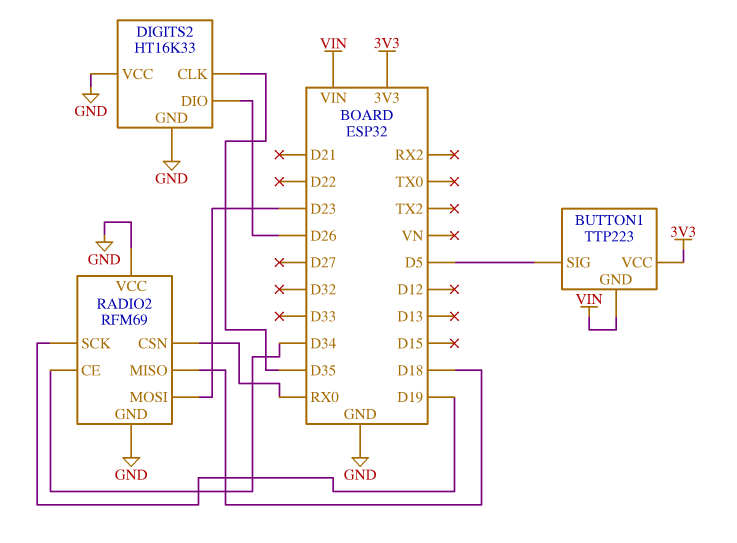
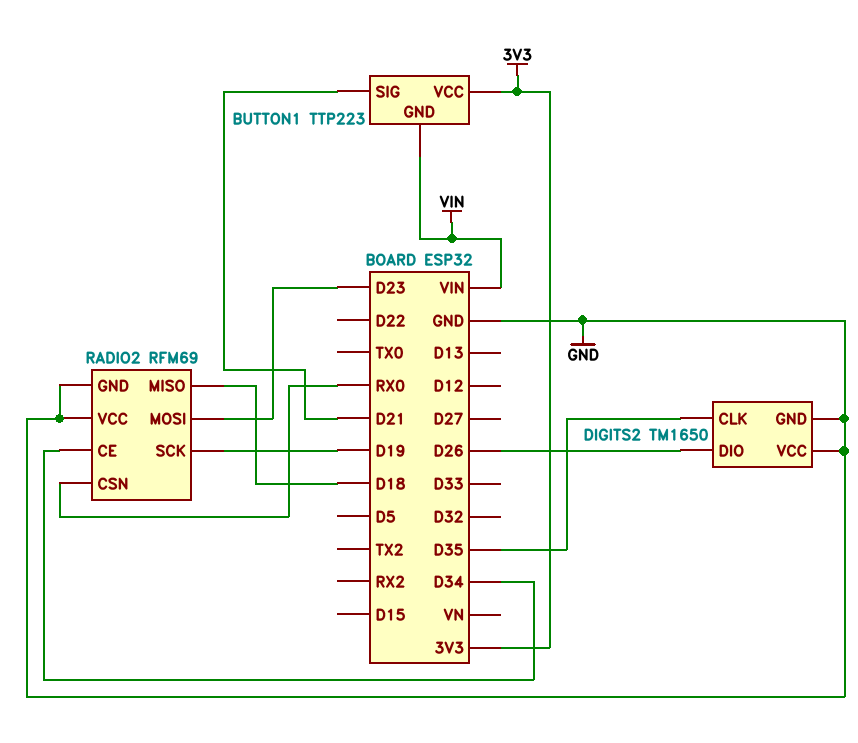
BUTTON1 pin SIG: D5 -> D21
DIGITS2: HT16K33 -> TM1650

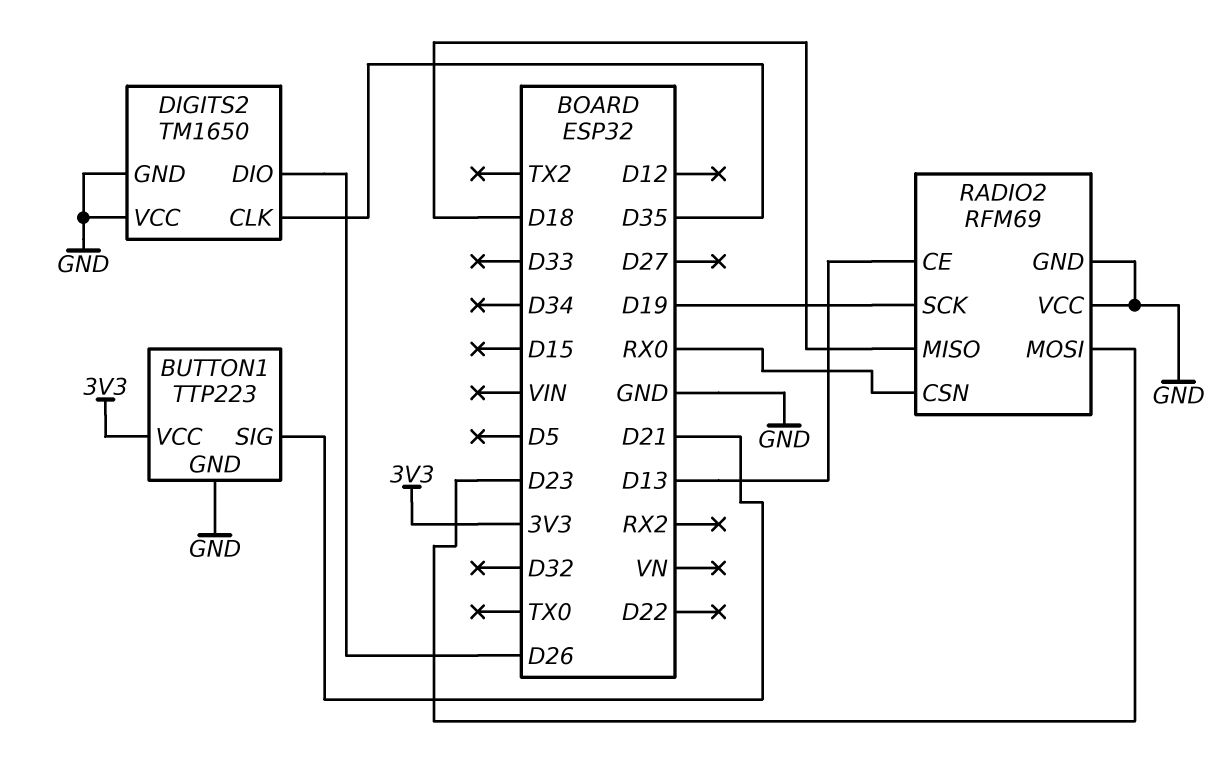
BUTTON1 pin GND: VIN -> GND
RADIO2 pin CE: D34 -> D13

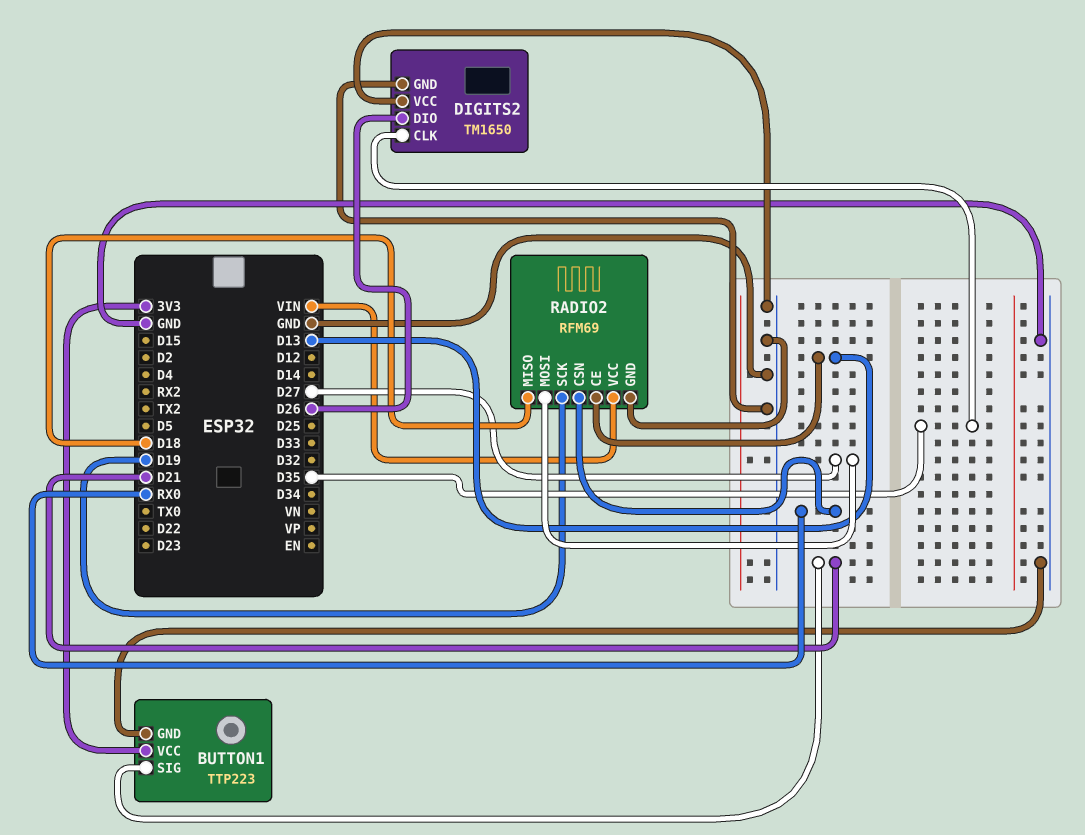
RADIO2 pin MOSI: D23 -> D27
RADIO2 pin VCC: GND -> VIN

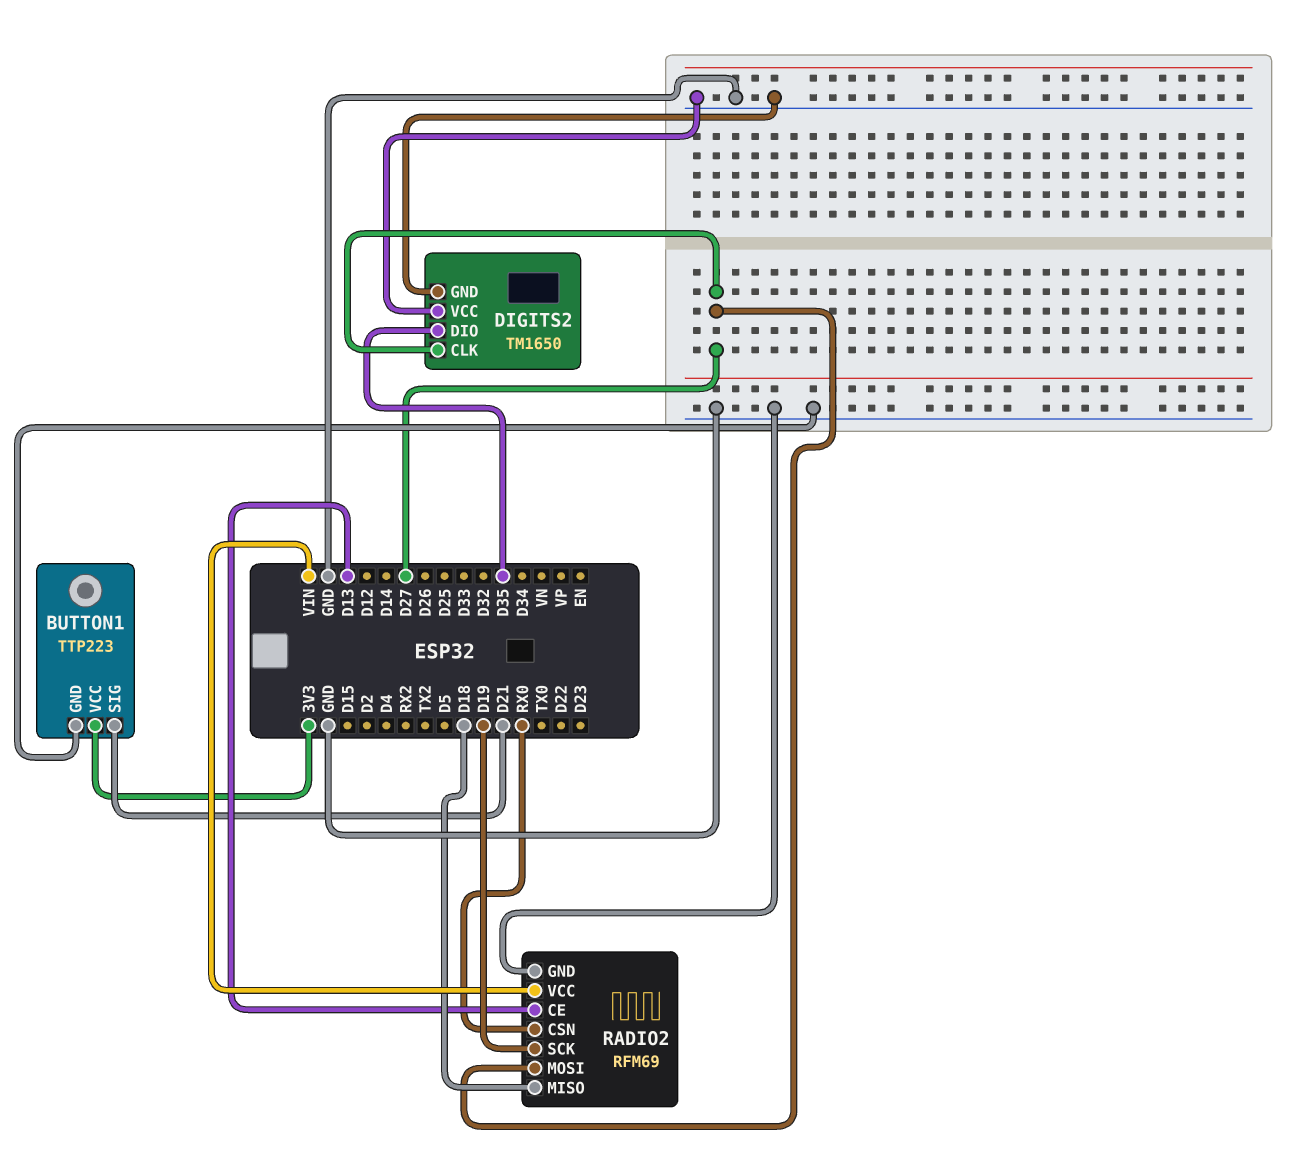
DIGITS2 pin CLK: D35 -> D27
DIGITS2 pin DIO: D26 -> D35

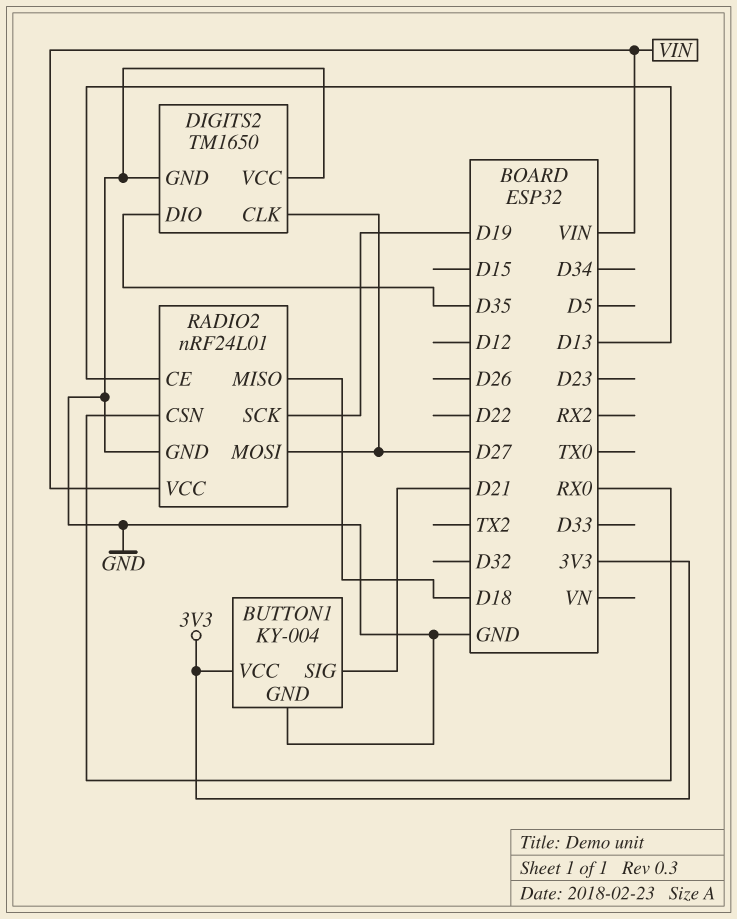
BUTTON1: TTP223 -> KY-004
RADIO2: RFM69 -> nRF24L01

